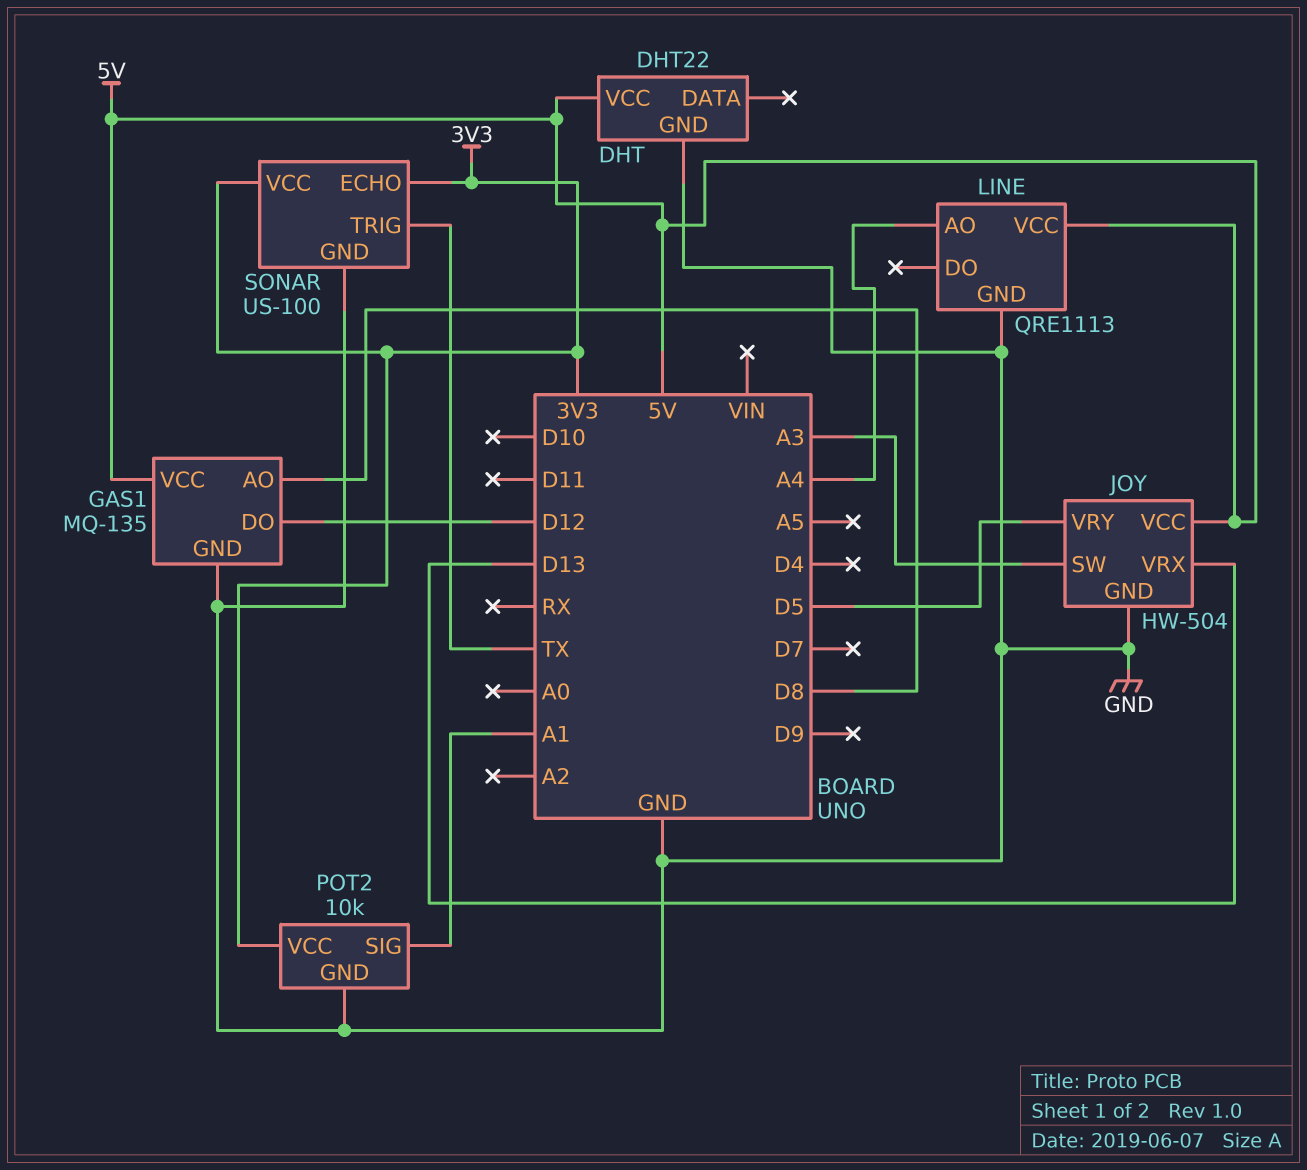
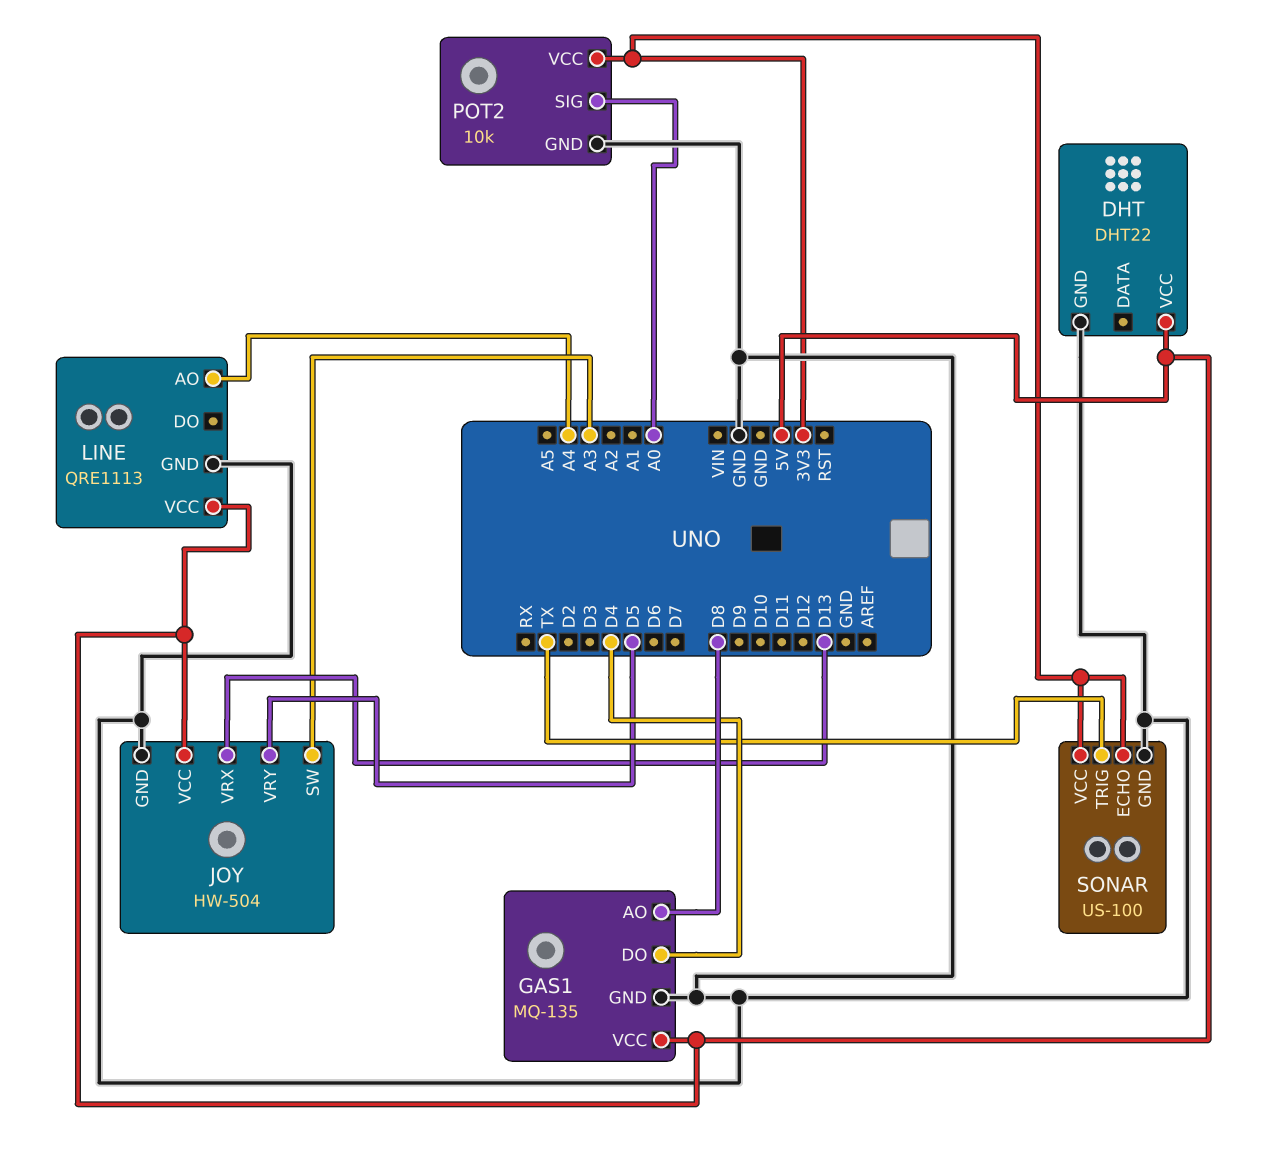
GAS1 pin DO: D12 -> D4
POT2 pin SIG: A1 -> A0

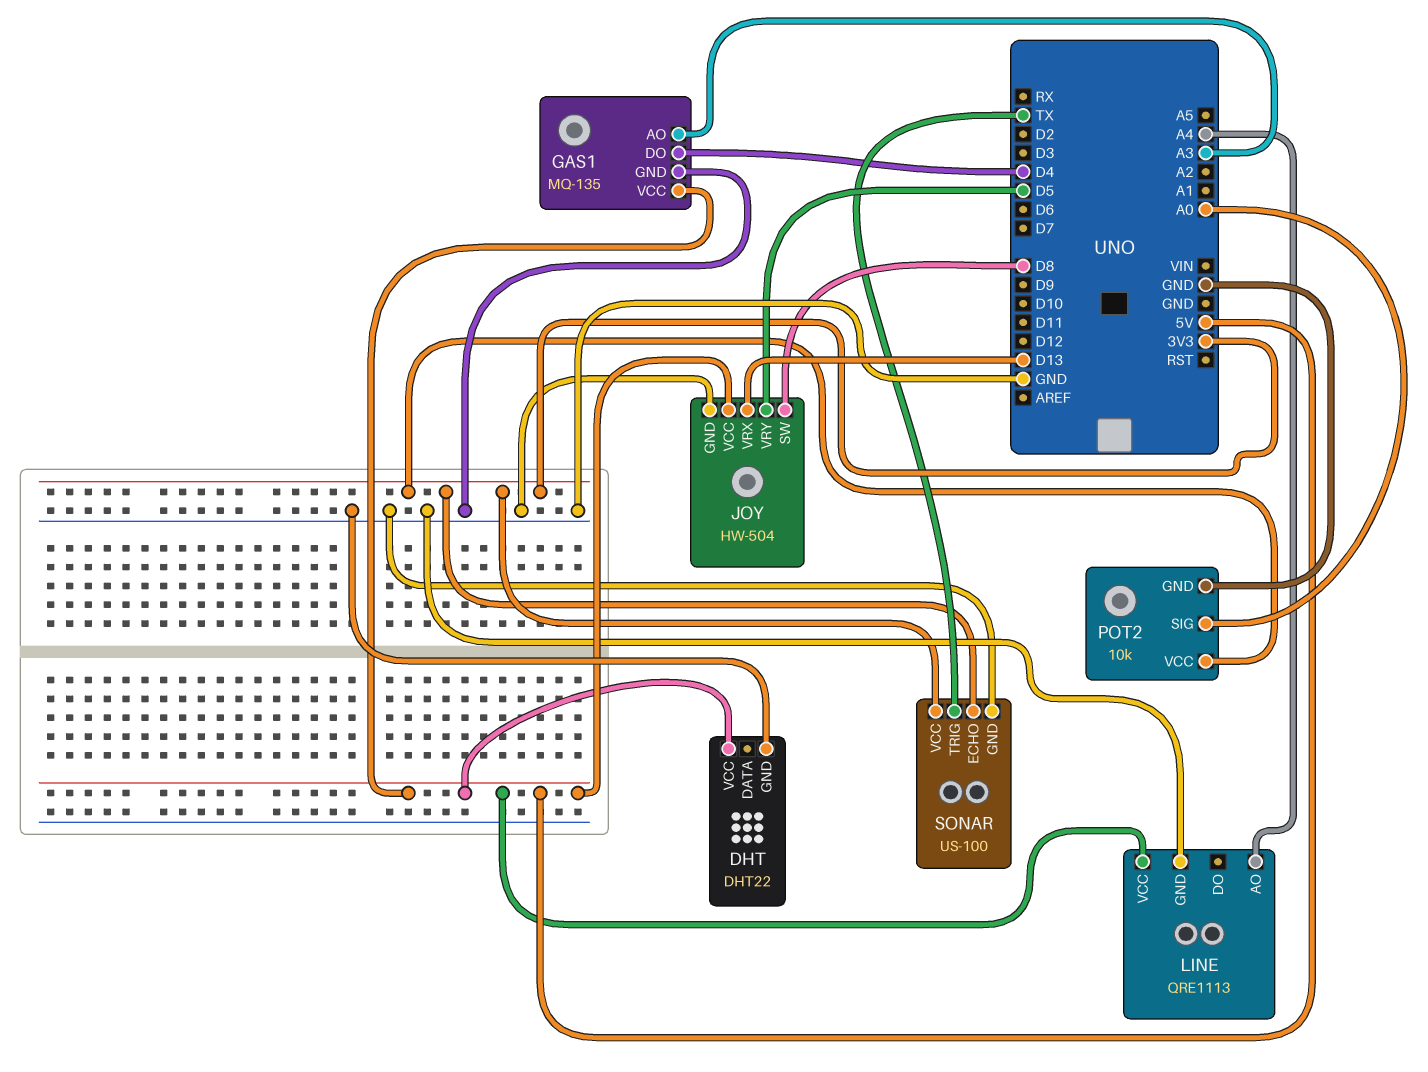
GAS1 pin AO: D8 -> A3
JOY pin SW: A3 -> D8

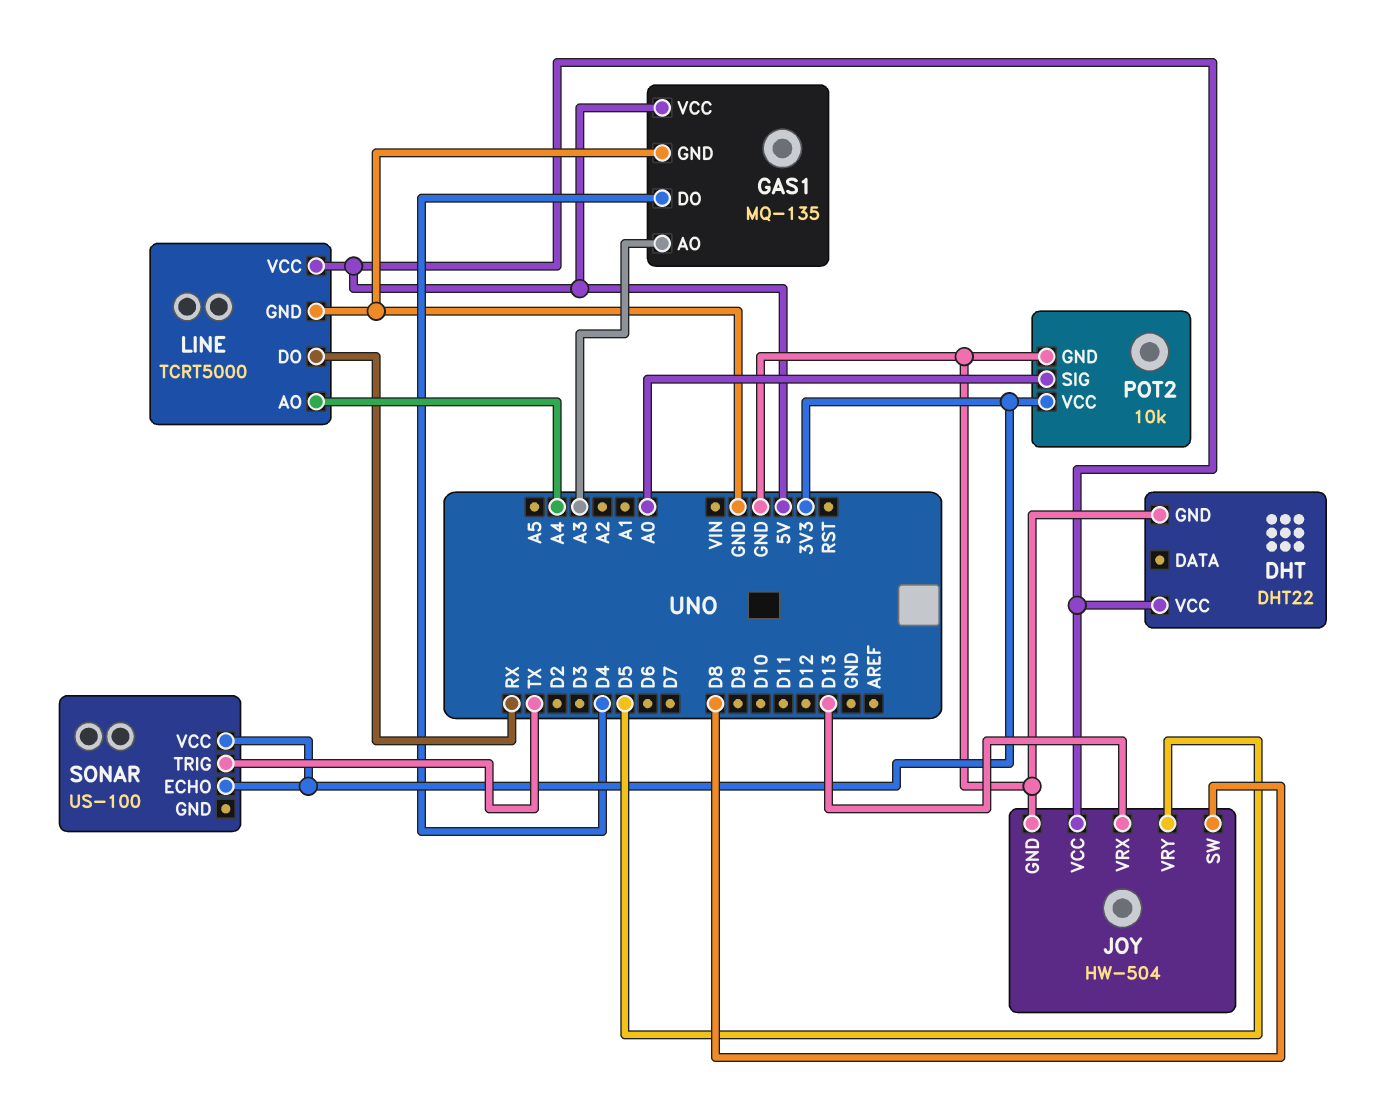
LINE: QRE1113 -> TCRT5000
LINE pin DO: none -> RX
SONAR pin GND: GND -> none

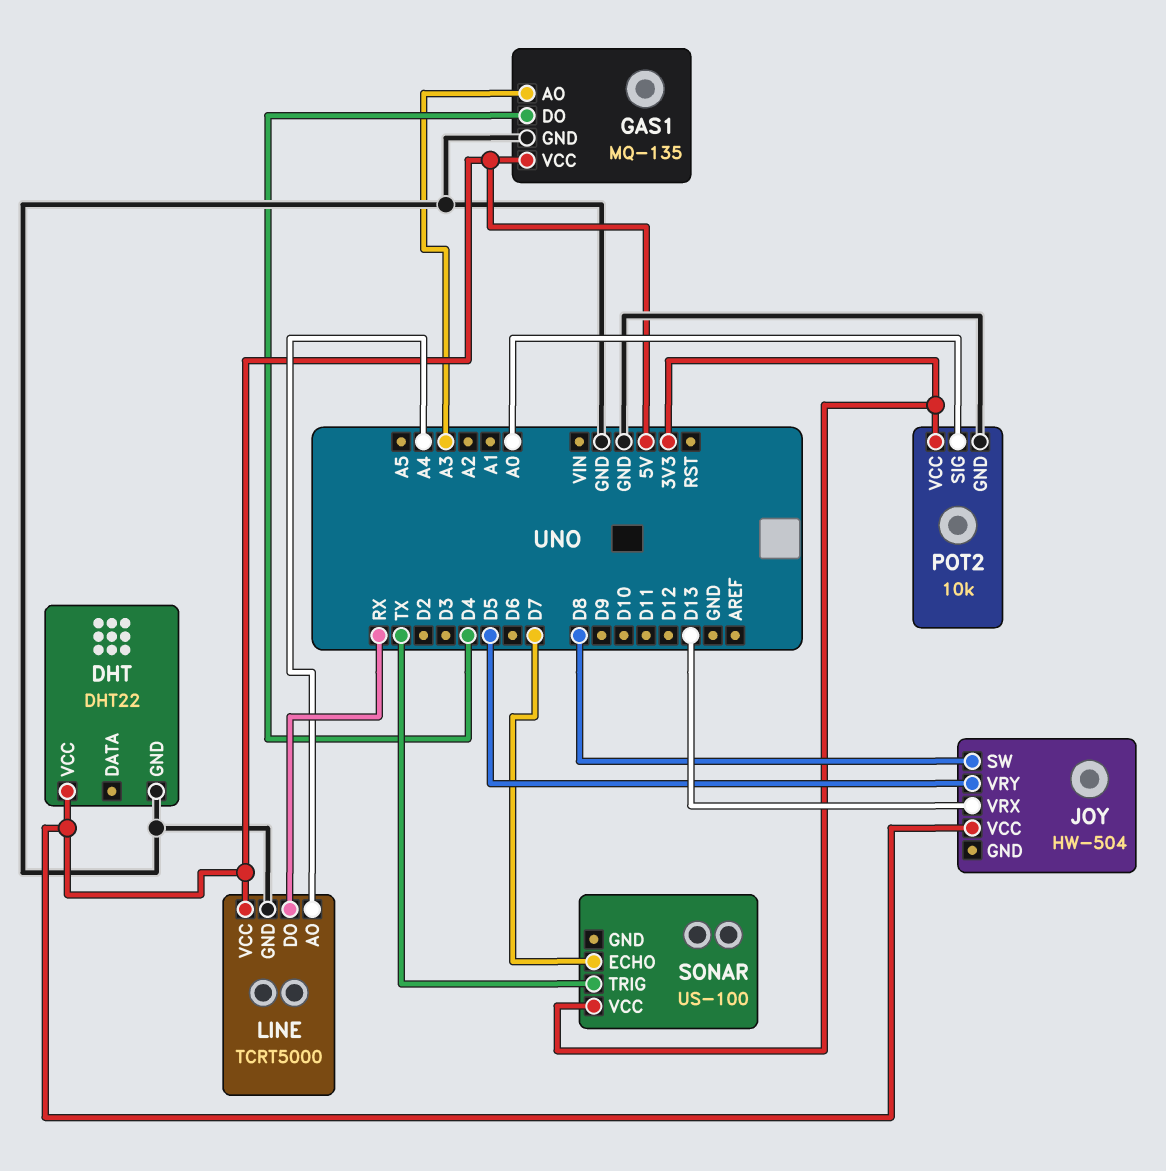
JOY pin GND: GND -> none
SONAR pin ECHO: 3V3 -> D7

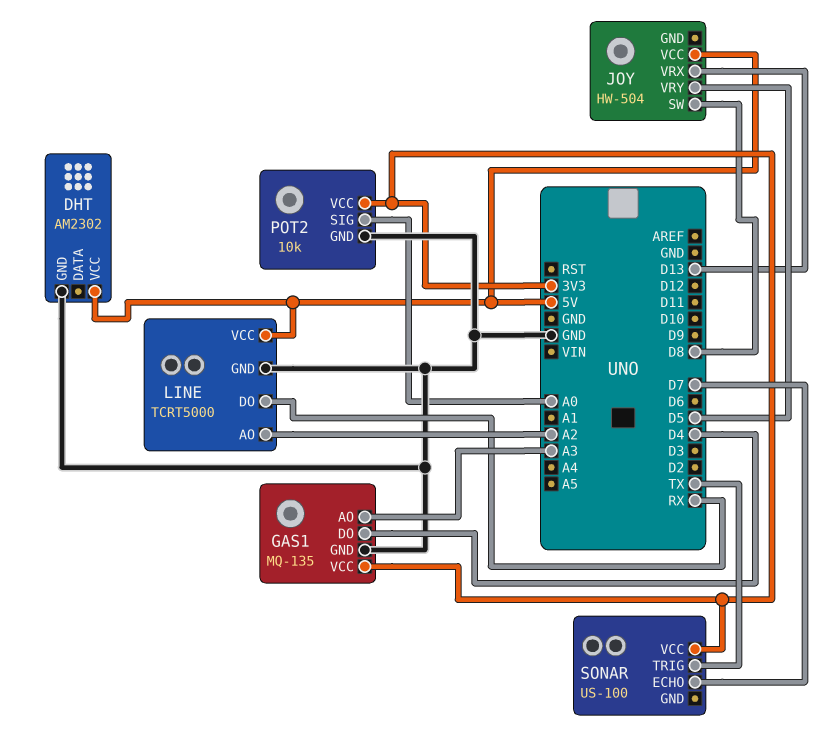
DHT: DHT22 -> AM2302
GAS1 pin VCC: 5V -> 3V3
LINE pin AO: A4 -> A2

